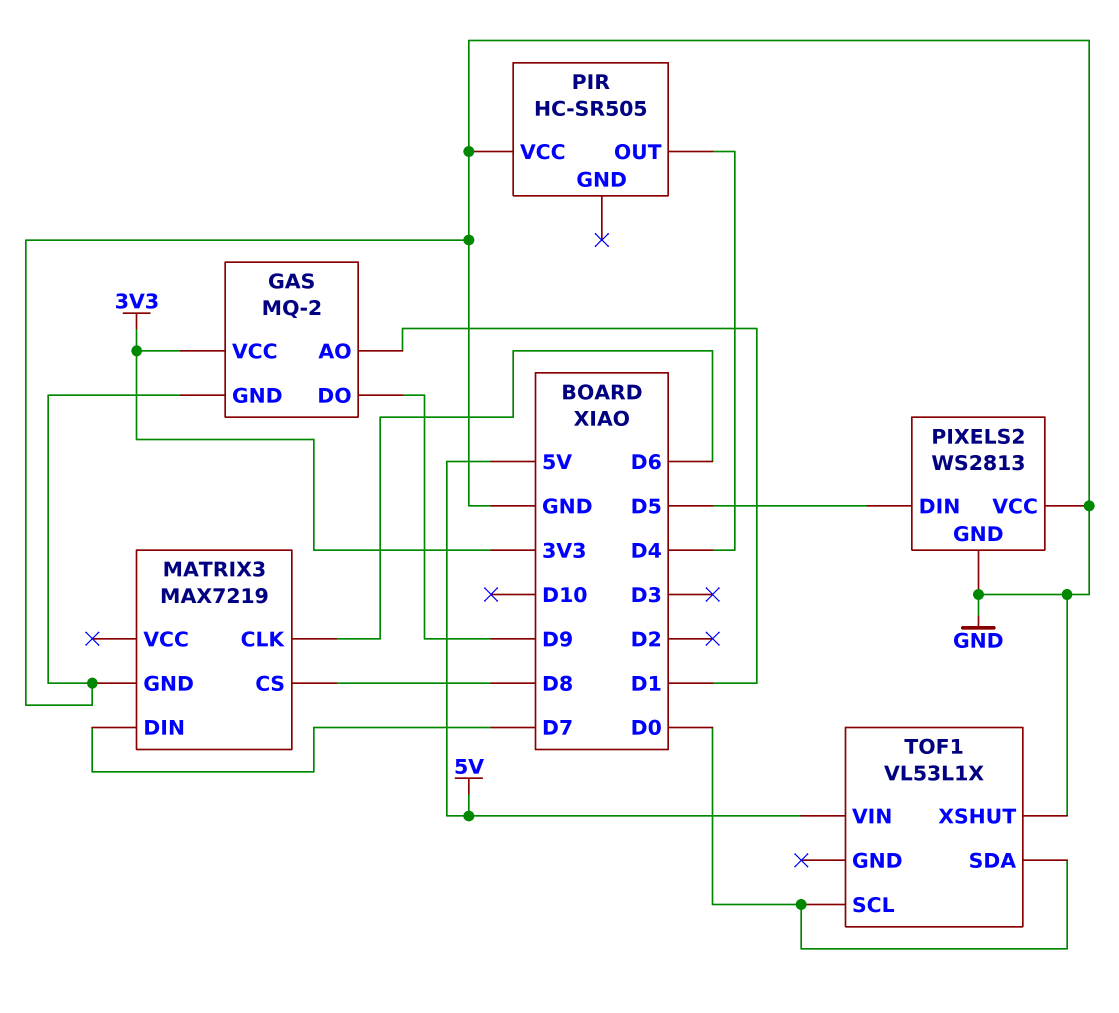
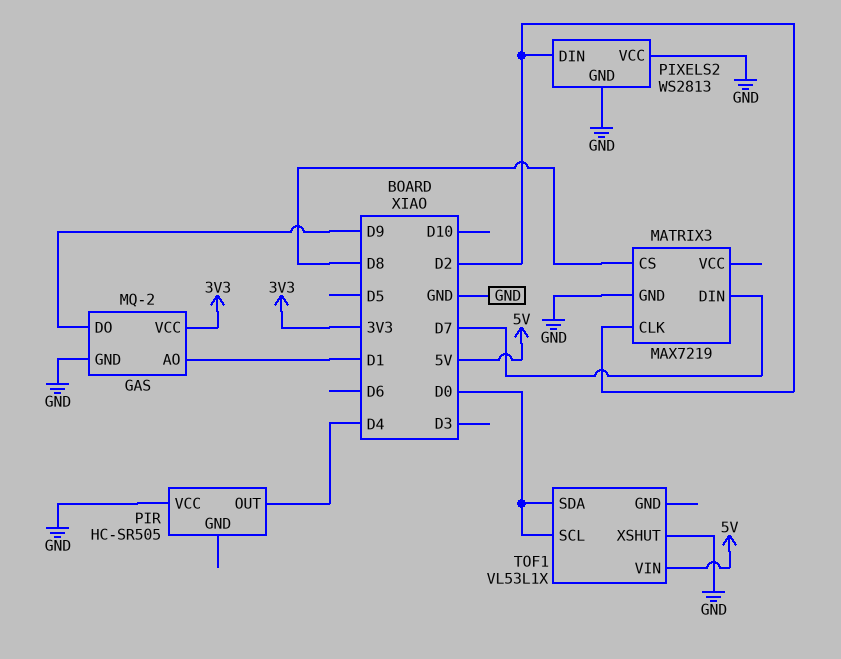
MATRIX3 pin CLK: D6 -> D2
PIXELS2 pin DIN: D5 -> D2

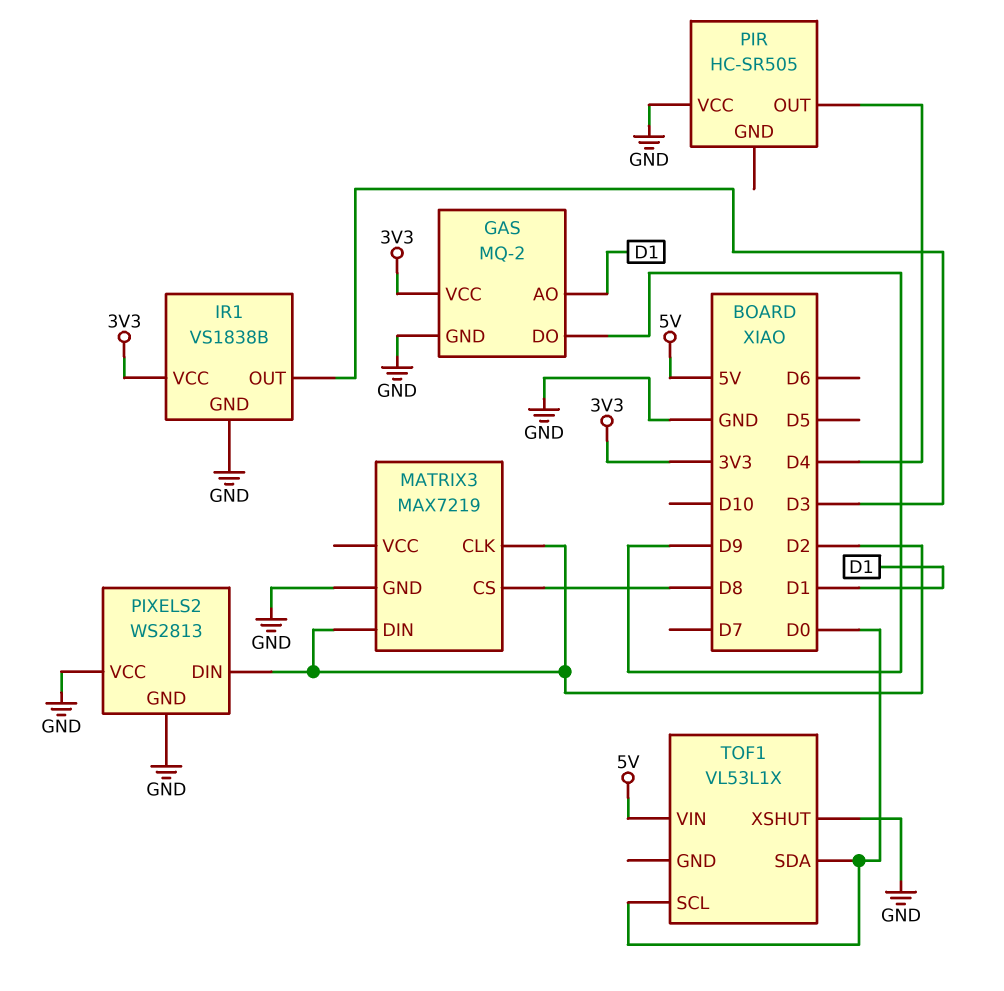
IR1: none -> VS1838B
IR1 pin GND: none -> GND
IR1 pin OUT: none -> D3
IR1 pin VCC: none -> 3V3
MATRIX3 pin DIN: D7 -> D2

